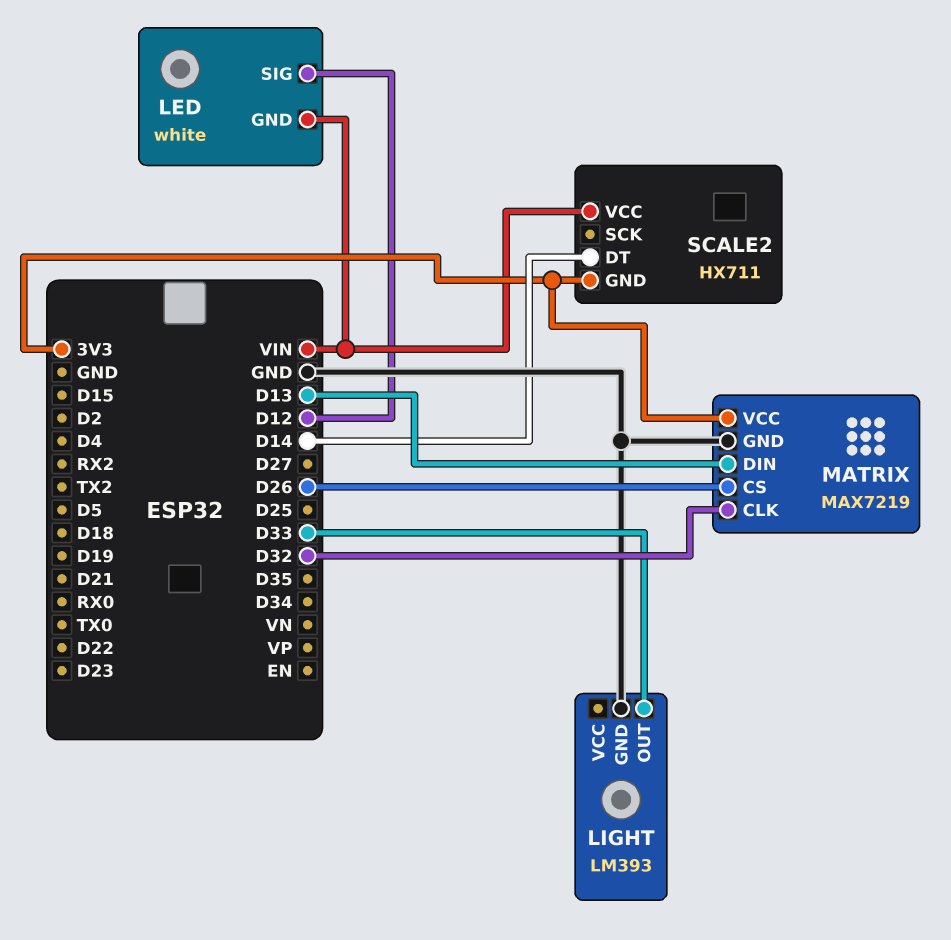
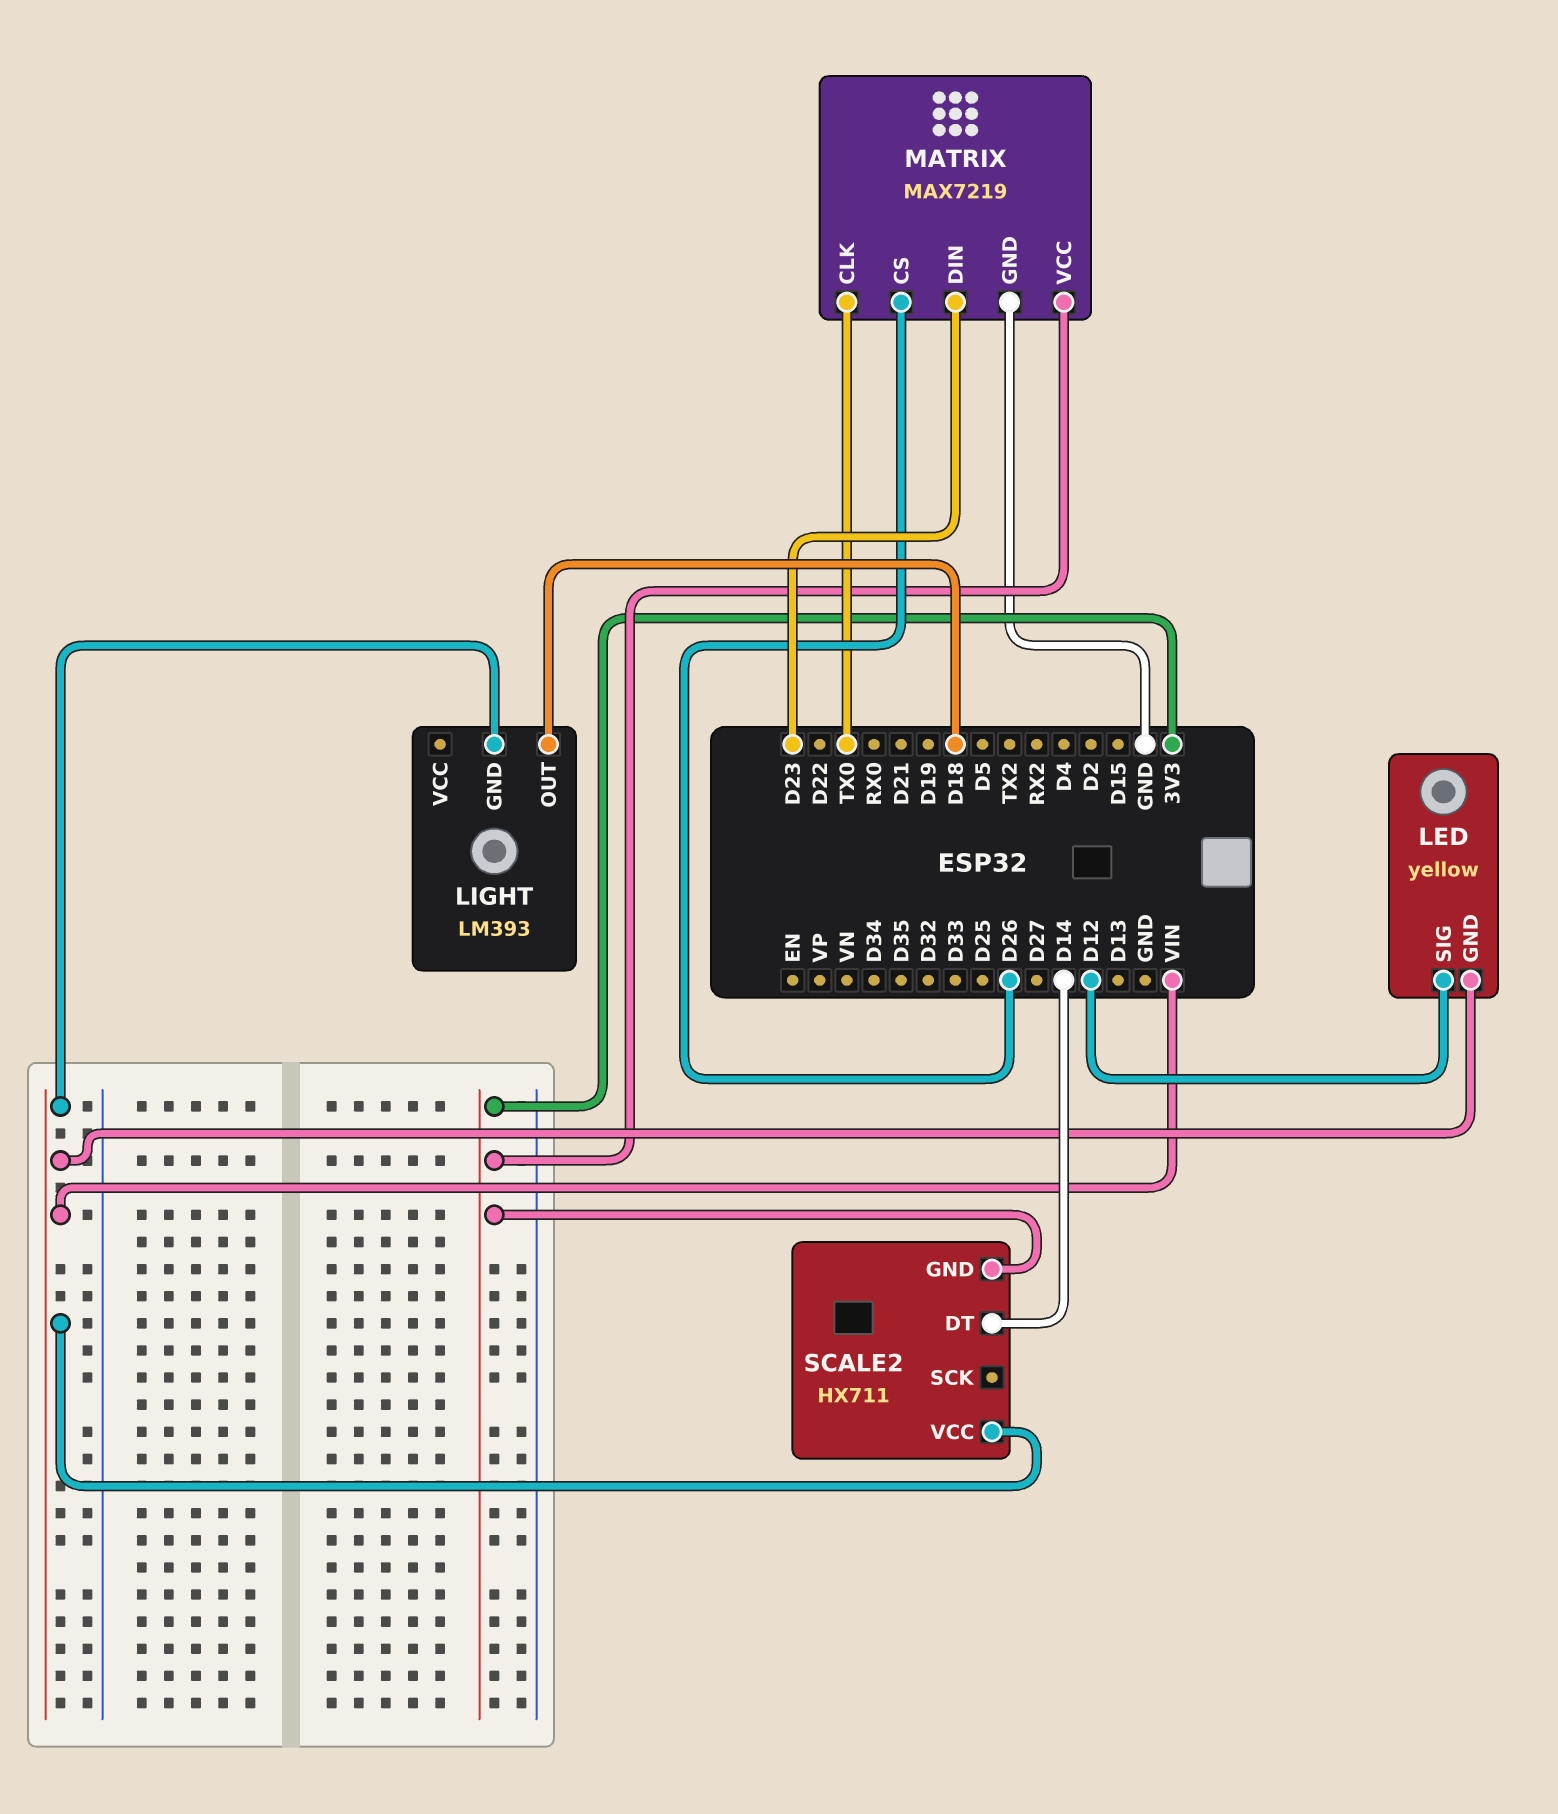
LED: white -> yellow
LIGHT pin GND: GND -> VIN
LIGHT pin OUT: D33 -> D18
MATRIX pin CLK: D32 -> TX0
MATRIX pin DIN: D13 -> D23

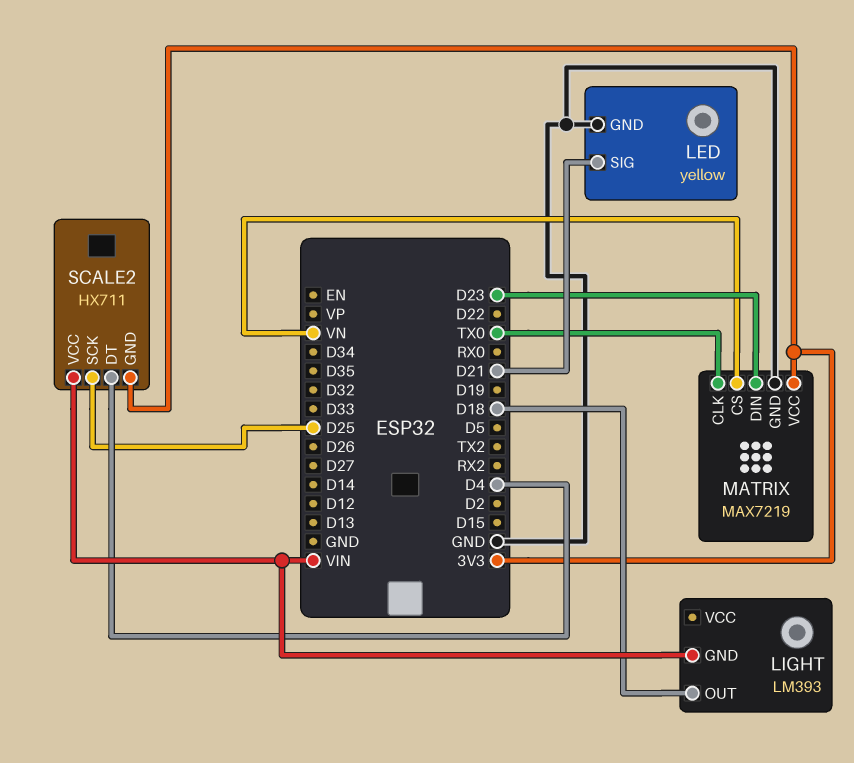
LED pin GND: VIN -> GND
LED pin SIG: D12 -> D21
MATRIX pin CS: D26 -> VN
SCALE2 pin DT: D14 -> D4
SCALE2 pin SCK: none -> D25

